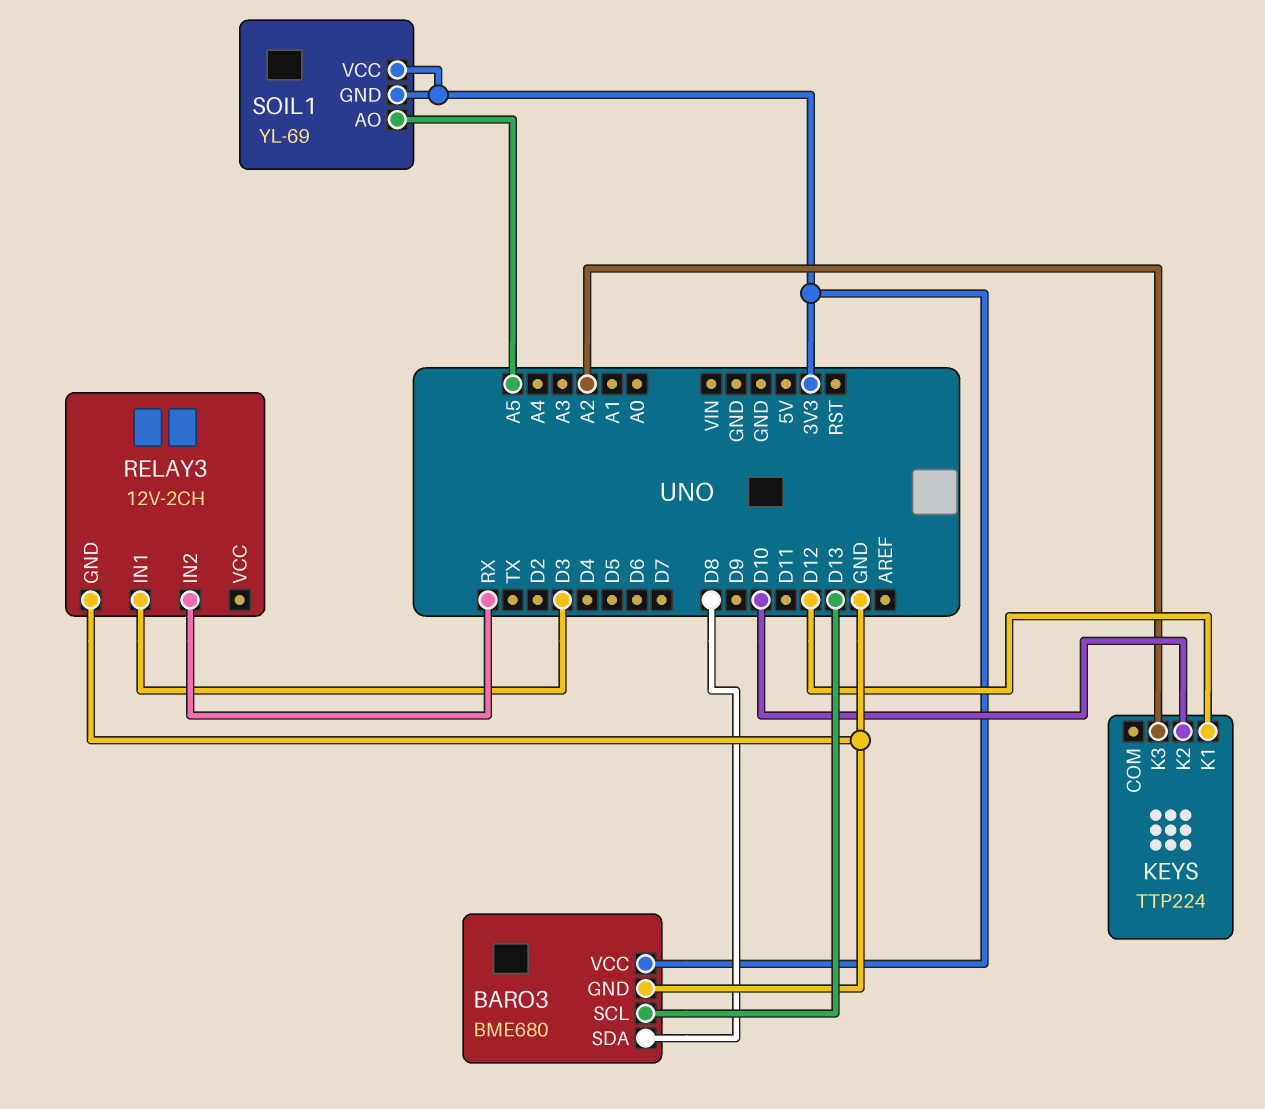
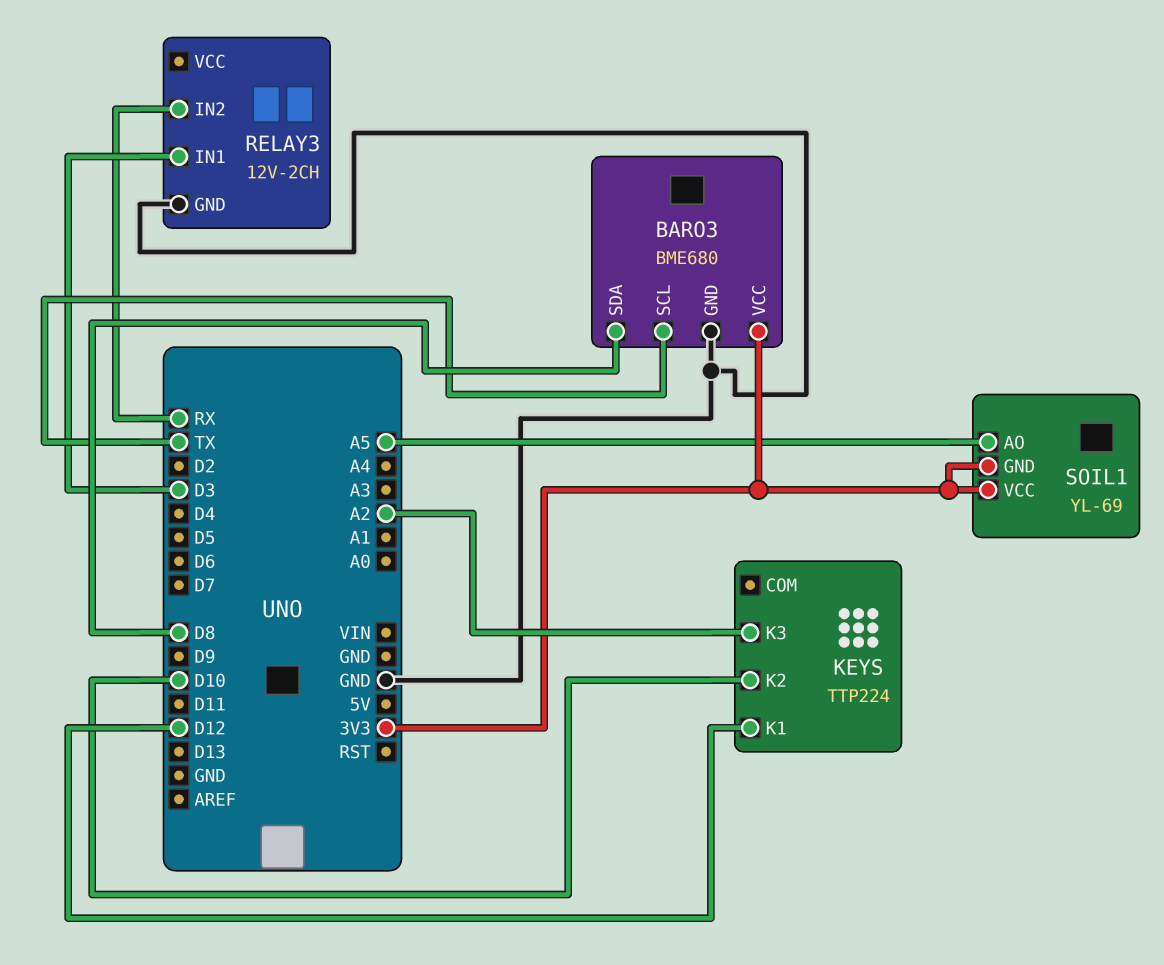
BARO3 pin SCL: D13 -> TX

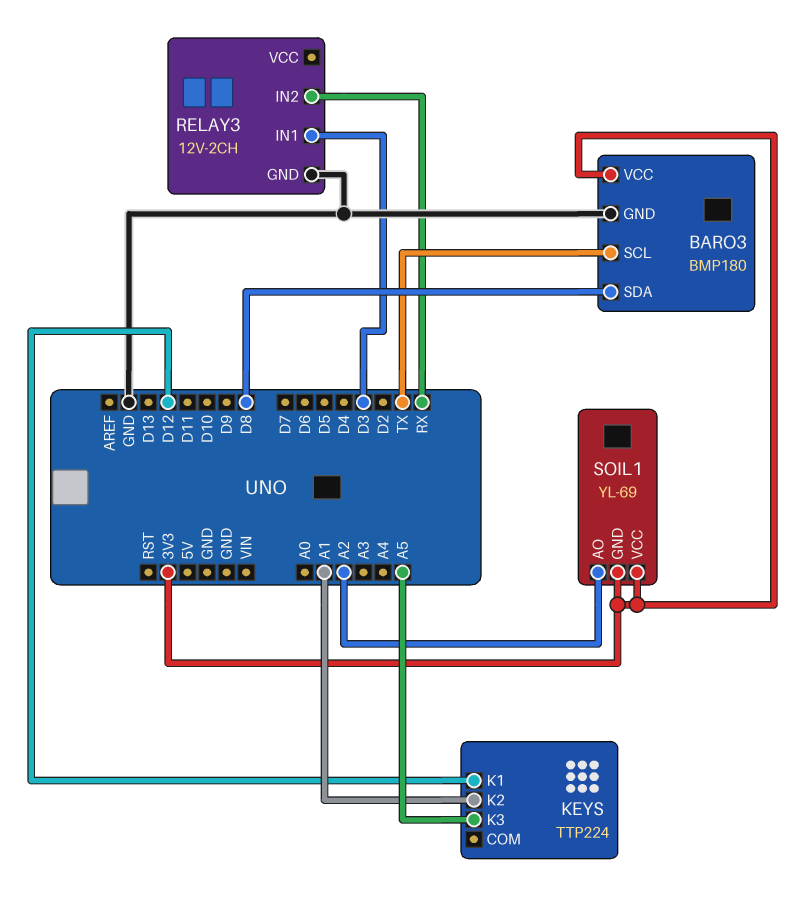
BARO3: BME680 -> BMP180
KEYS pin K2: D10 -> A1
KEYS pin K3: A2 -> A5
SOIL1 pin AO: A5 -> A2

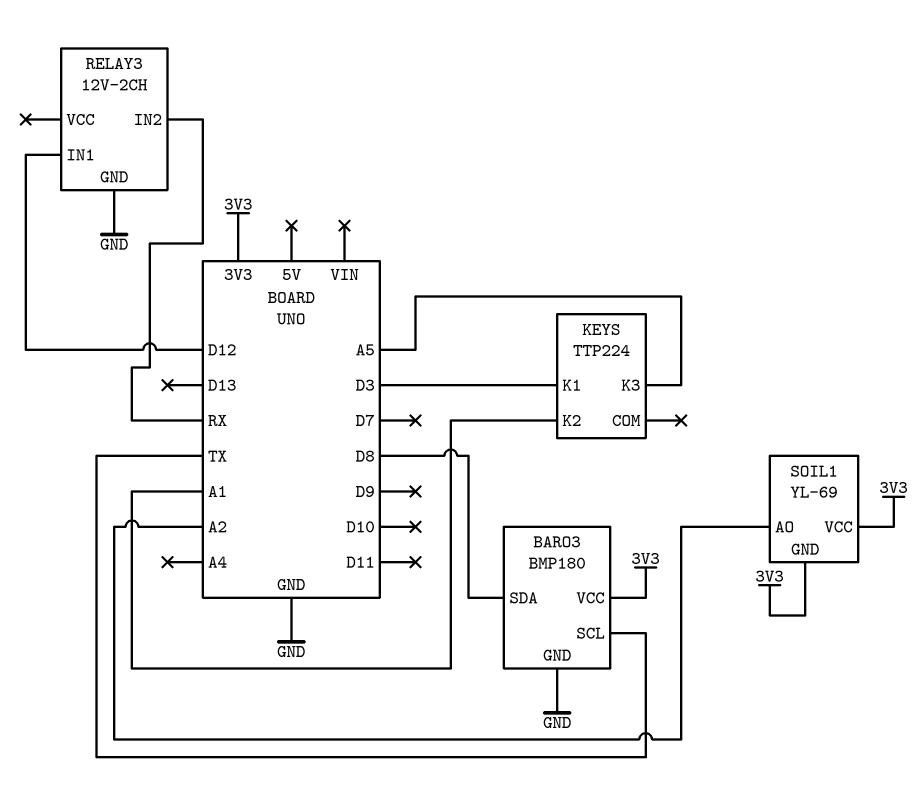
KEYS pin K1: D12 -> D3
RELAY3 pin IN1: D3 -> D12

